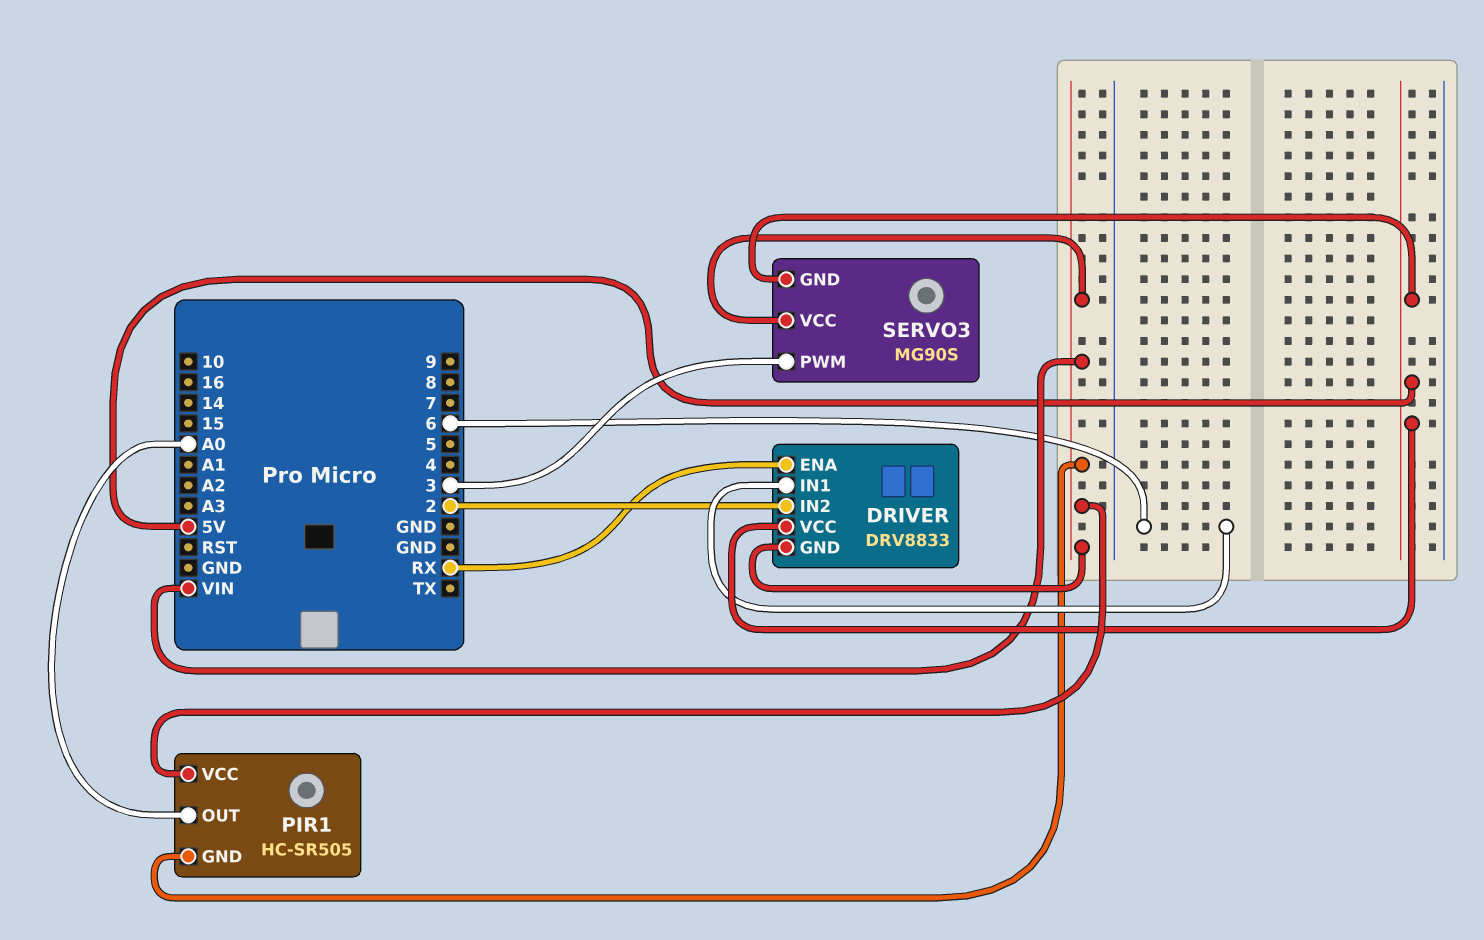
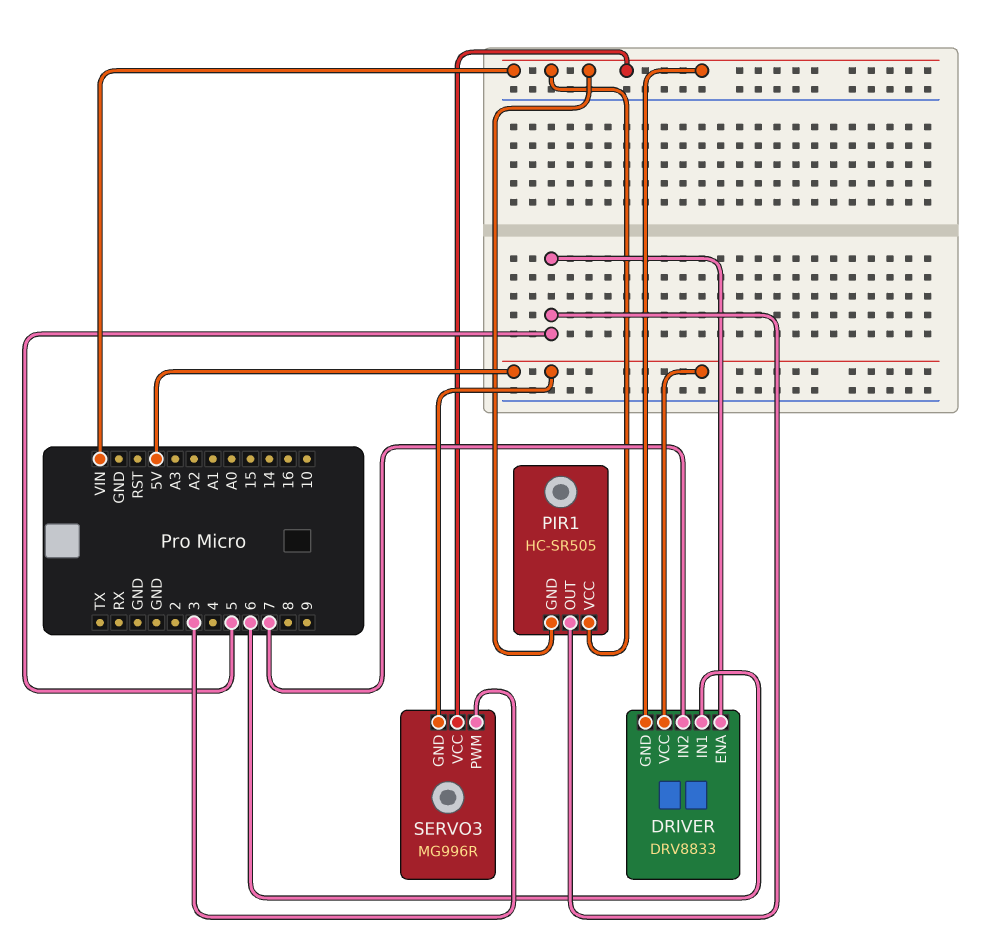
DRIVER pin ENA: RX -> 5
DRIVER pin IN2: 2 -> 7
PIR1 pin OUT: A0 -> 5
SERVO3: MG90S -> MG996R

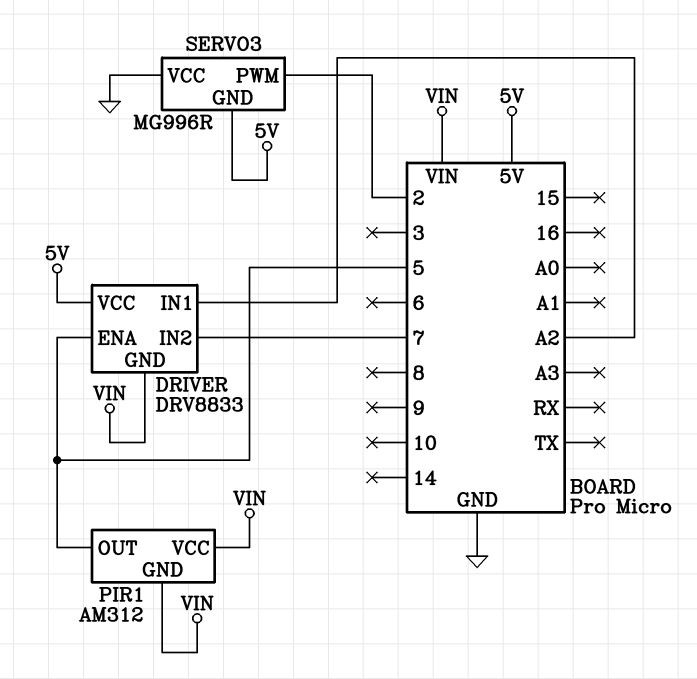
DRIVER pin IN1: 6 -> A2
PIR1: HC-SR505 -> AM312
SERVO3 pin PWM: 3 -> 2
SERVO3 pin VCC: VIN -> GND

